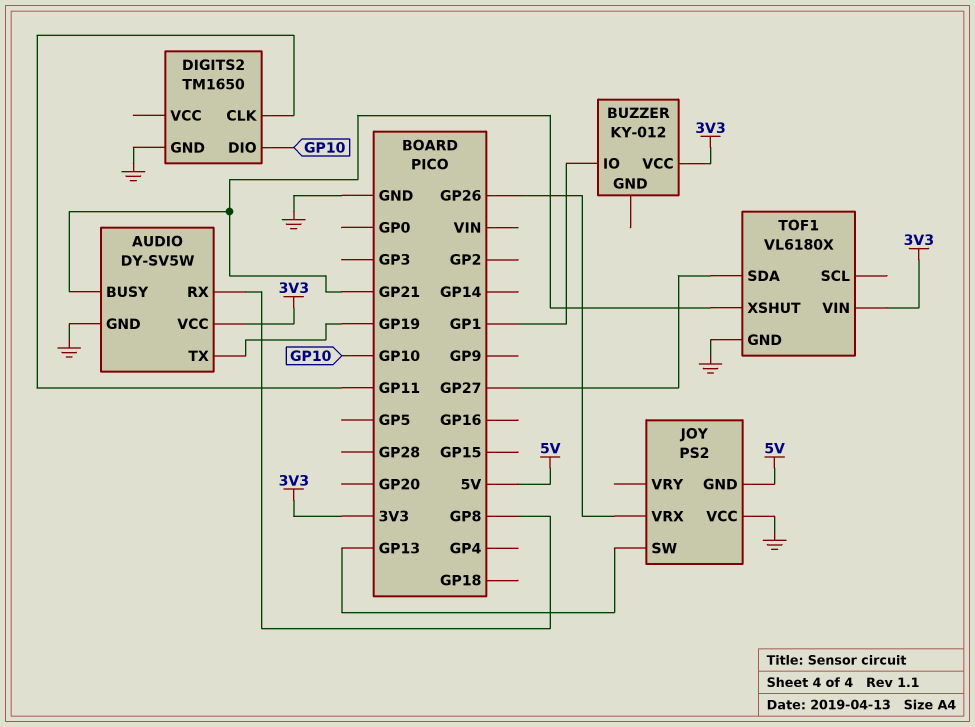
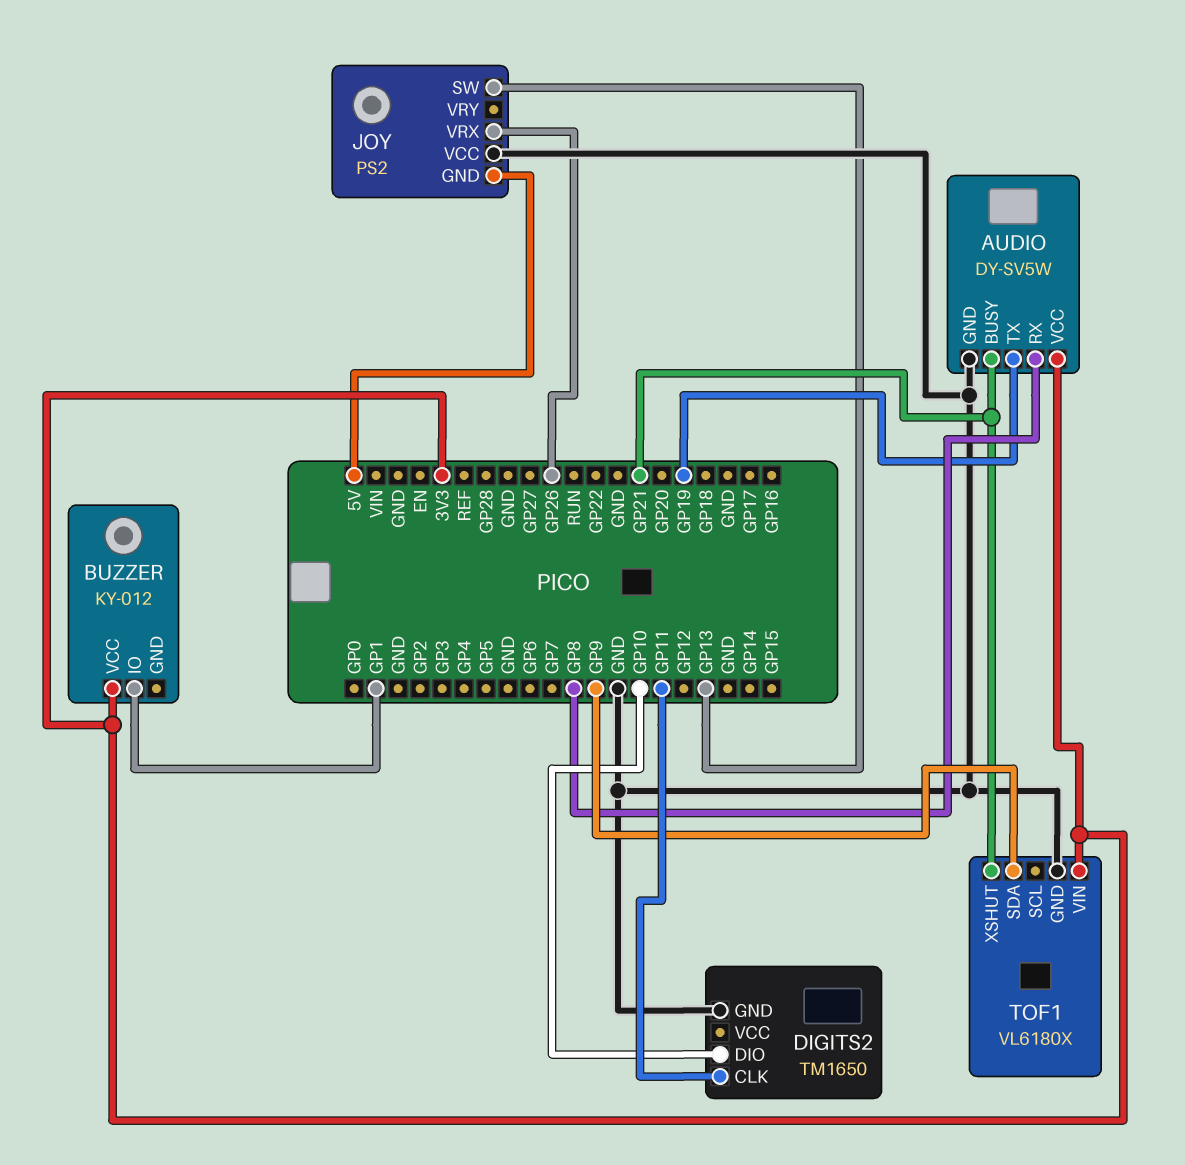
TOF1 pin SDA: GP27 -> GP9

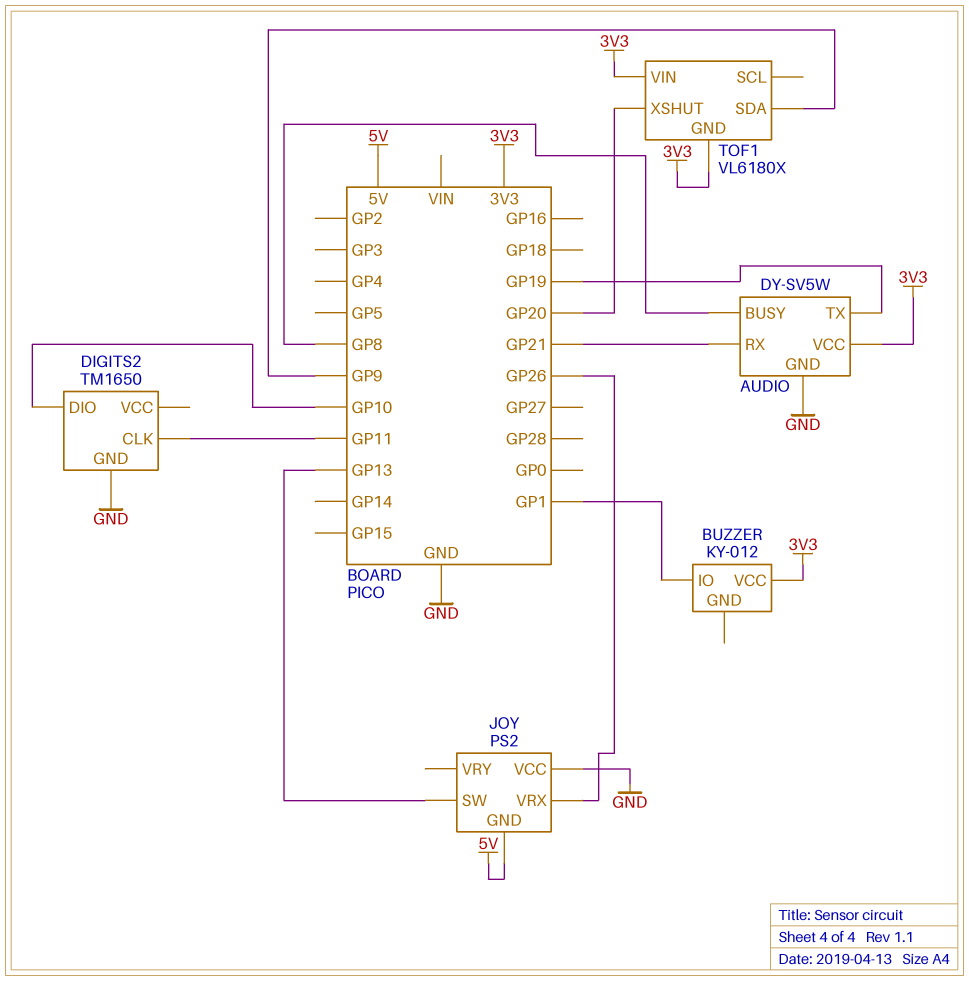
AUDIO pin BUSY: GP21 -> GP8
AUDIO pin RX: GP8 -> GP21
TOF1 pin GND: GND -> 3V3
TOF1 pin XSHUT: GP21 -> GP20

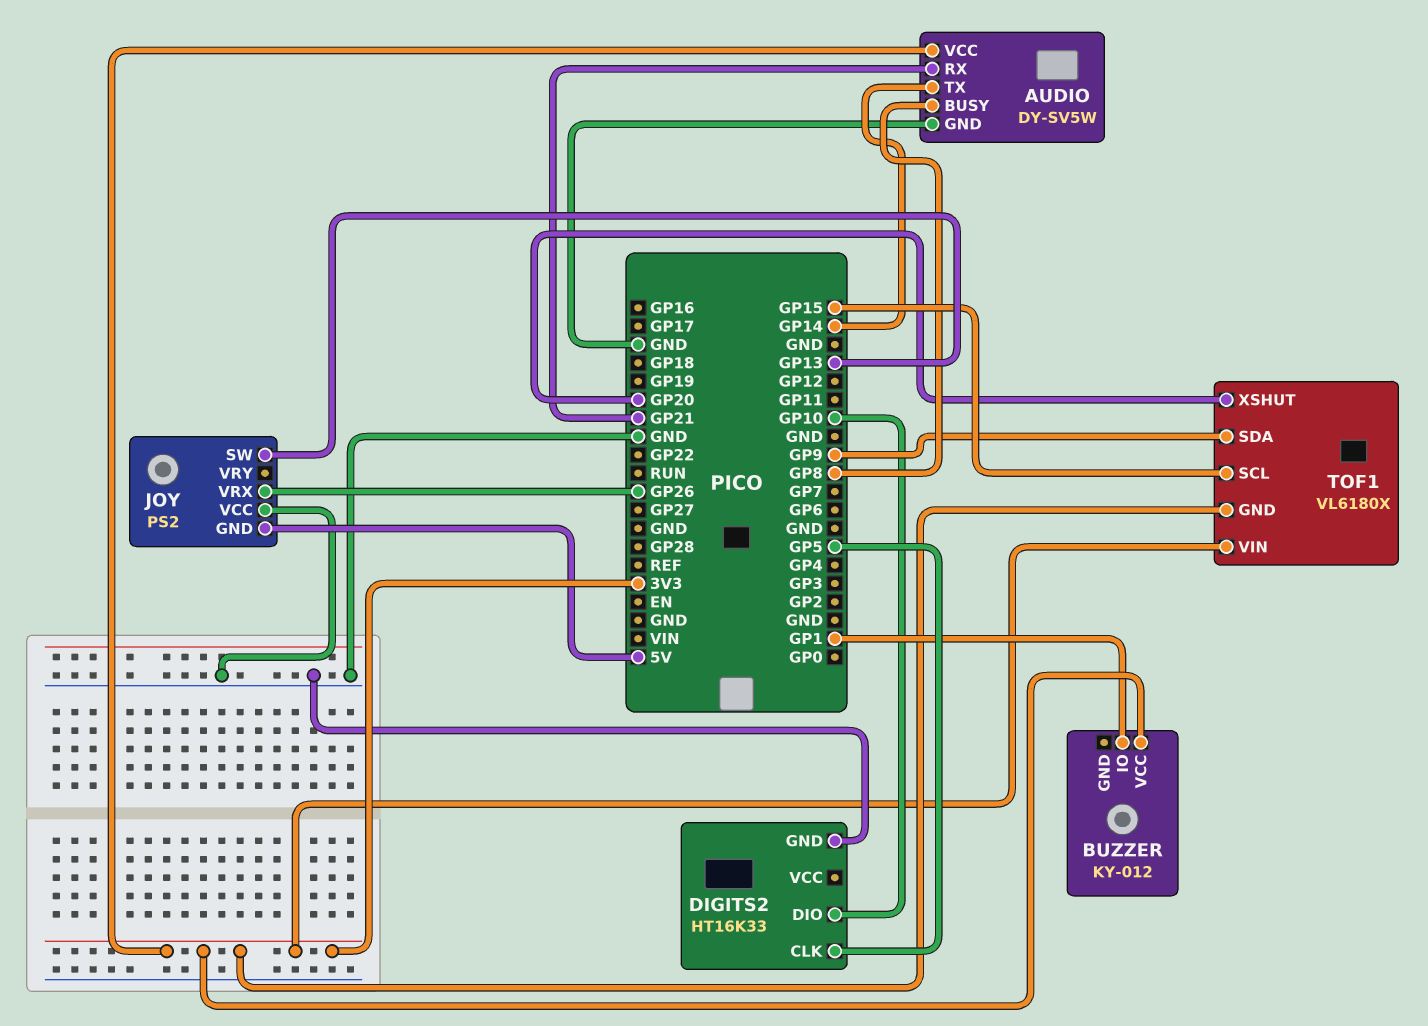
AUDIO pin TX: GP19 -> GP14
DIGITS2: TM1650 -> HT16K33
DIGITS2 pin CLK: GP11 -> GP5
TOF1 pin SCL: none -> GP15

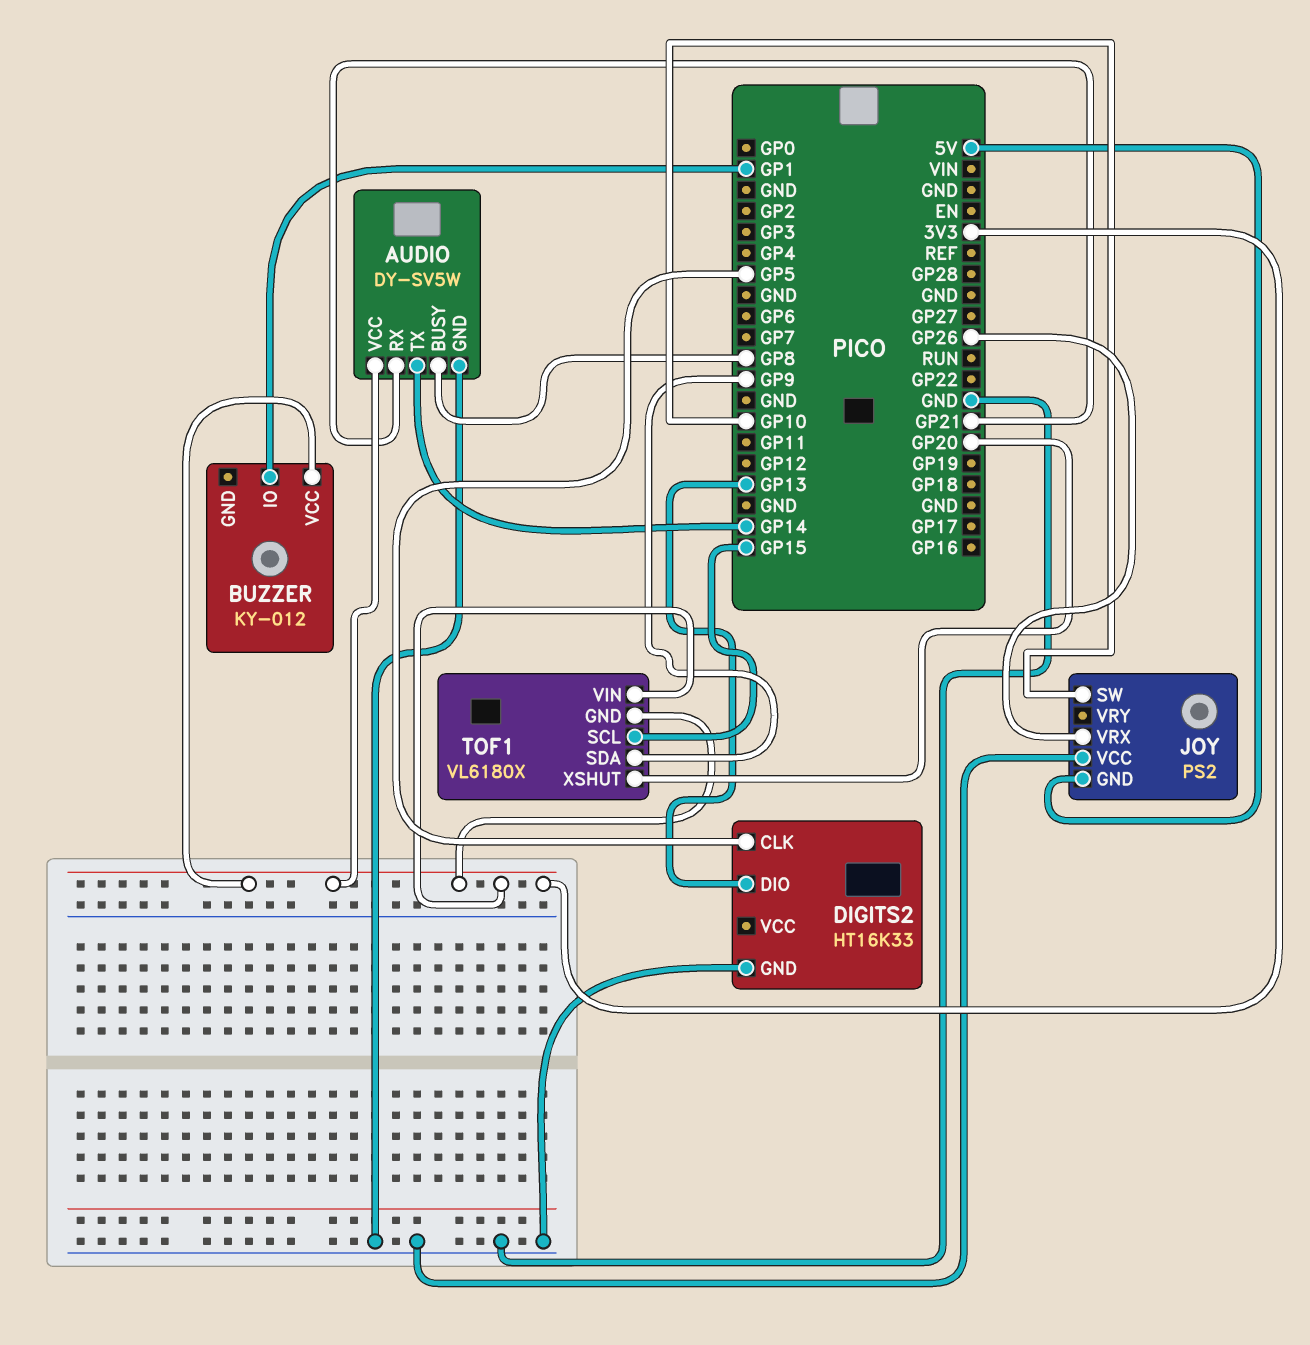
DIGITS2 pin DIO: GP10 -> GP13
JOY pin SW: GP13 -> GP10

